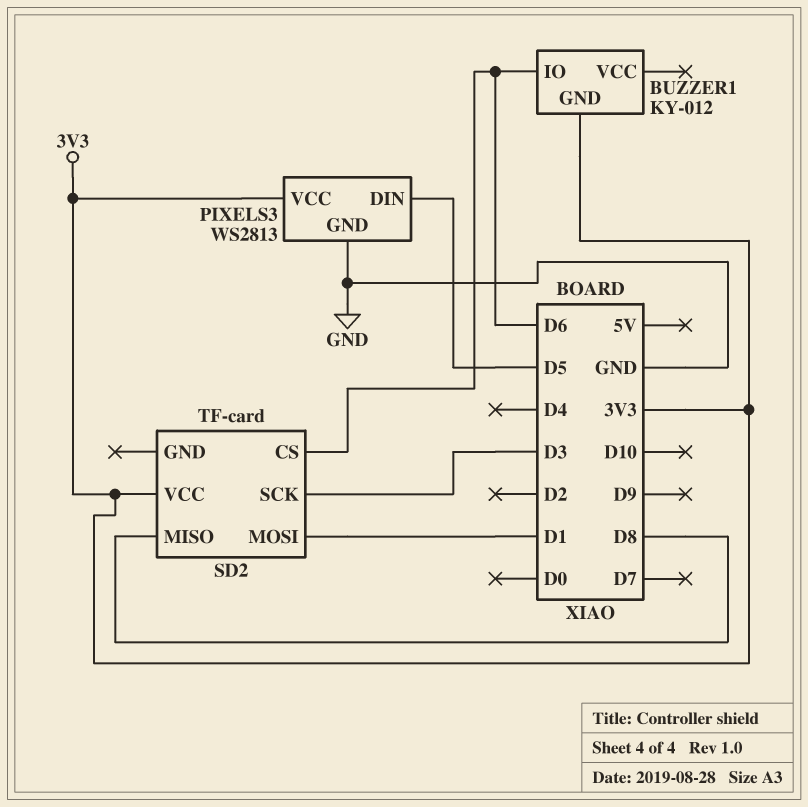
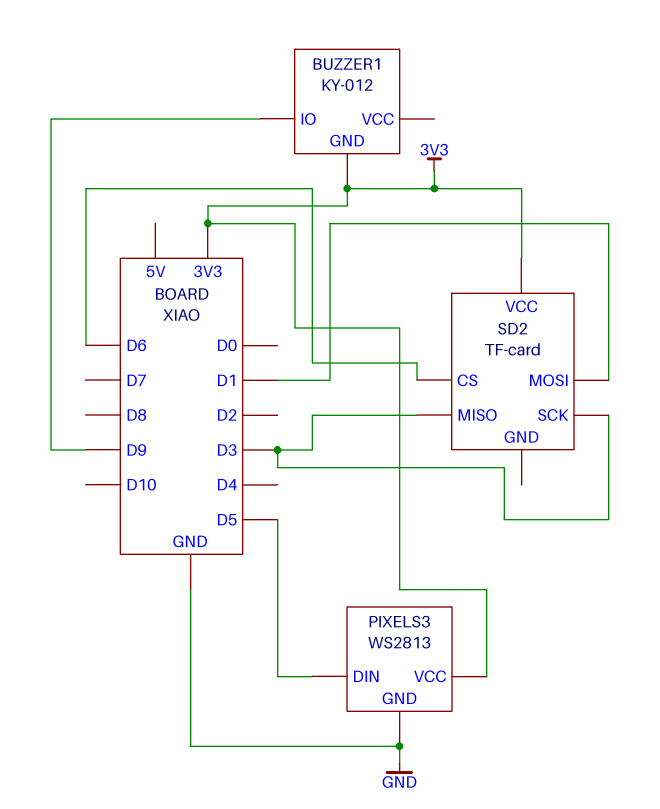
BUZZER1 pin IO: D6 -> D9
SD2 pin MISO: D8 -> D3

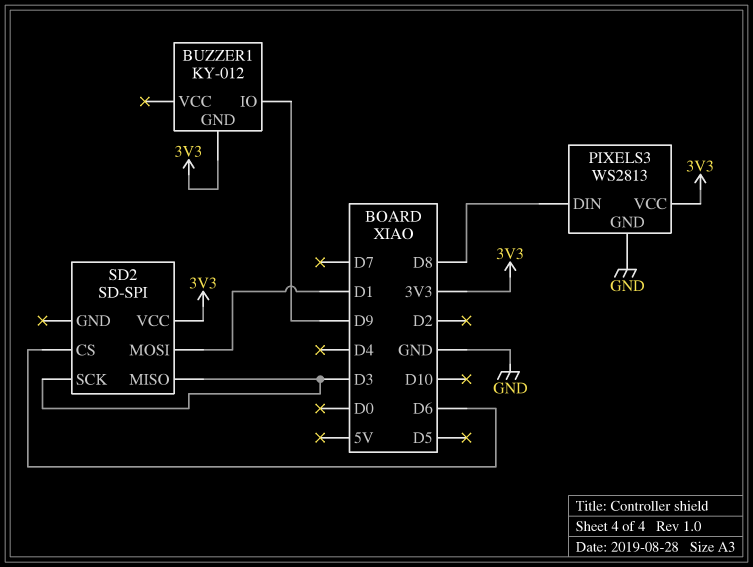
PIXELS3 pin DIN: D5 -> D8
SD2: TF-card -> SD-SPI

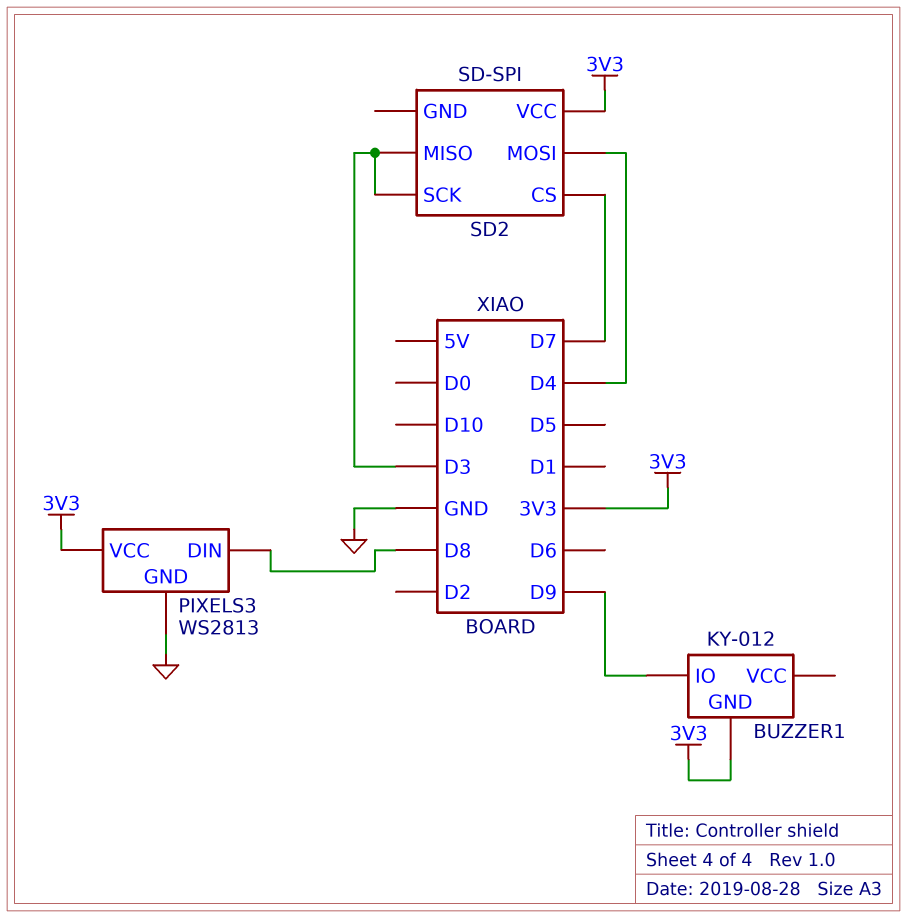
SD2 pin CS: D6 -> D7
SD2 pin MOSI: D1 -> D4

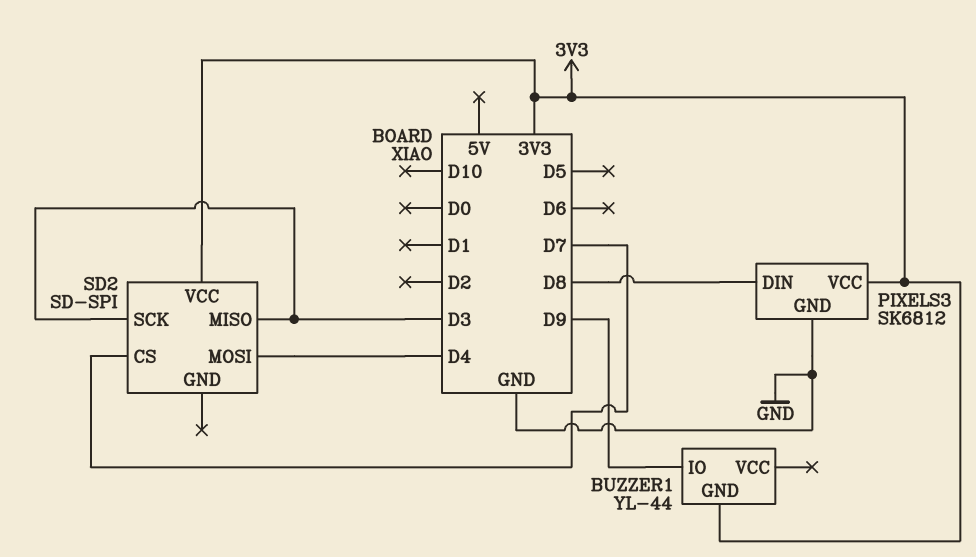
BUZZER1: KY-012 -> YL-44
PIXELS3: WS2813 -> SK6812

